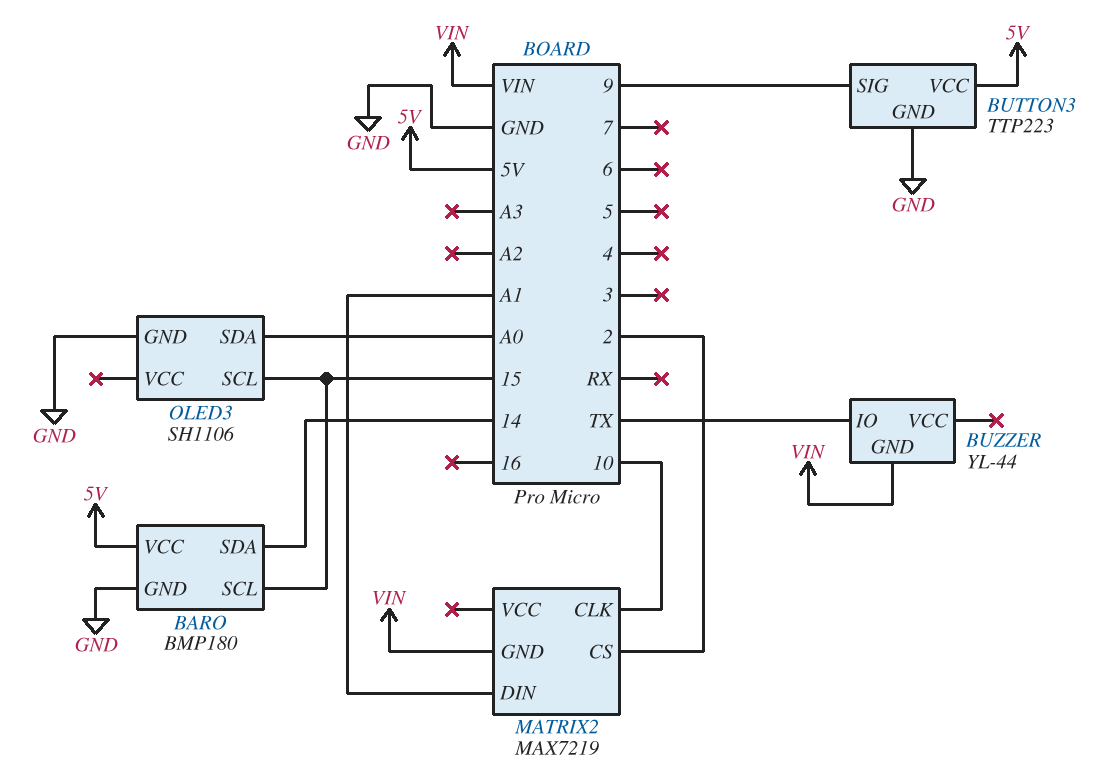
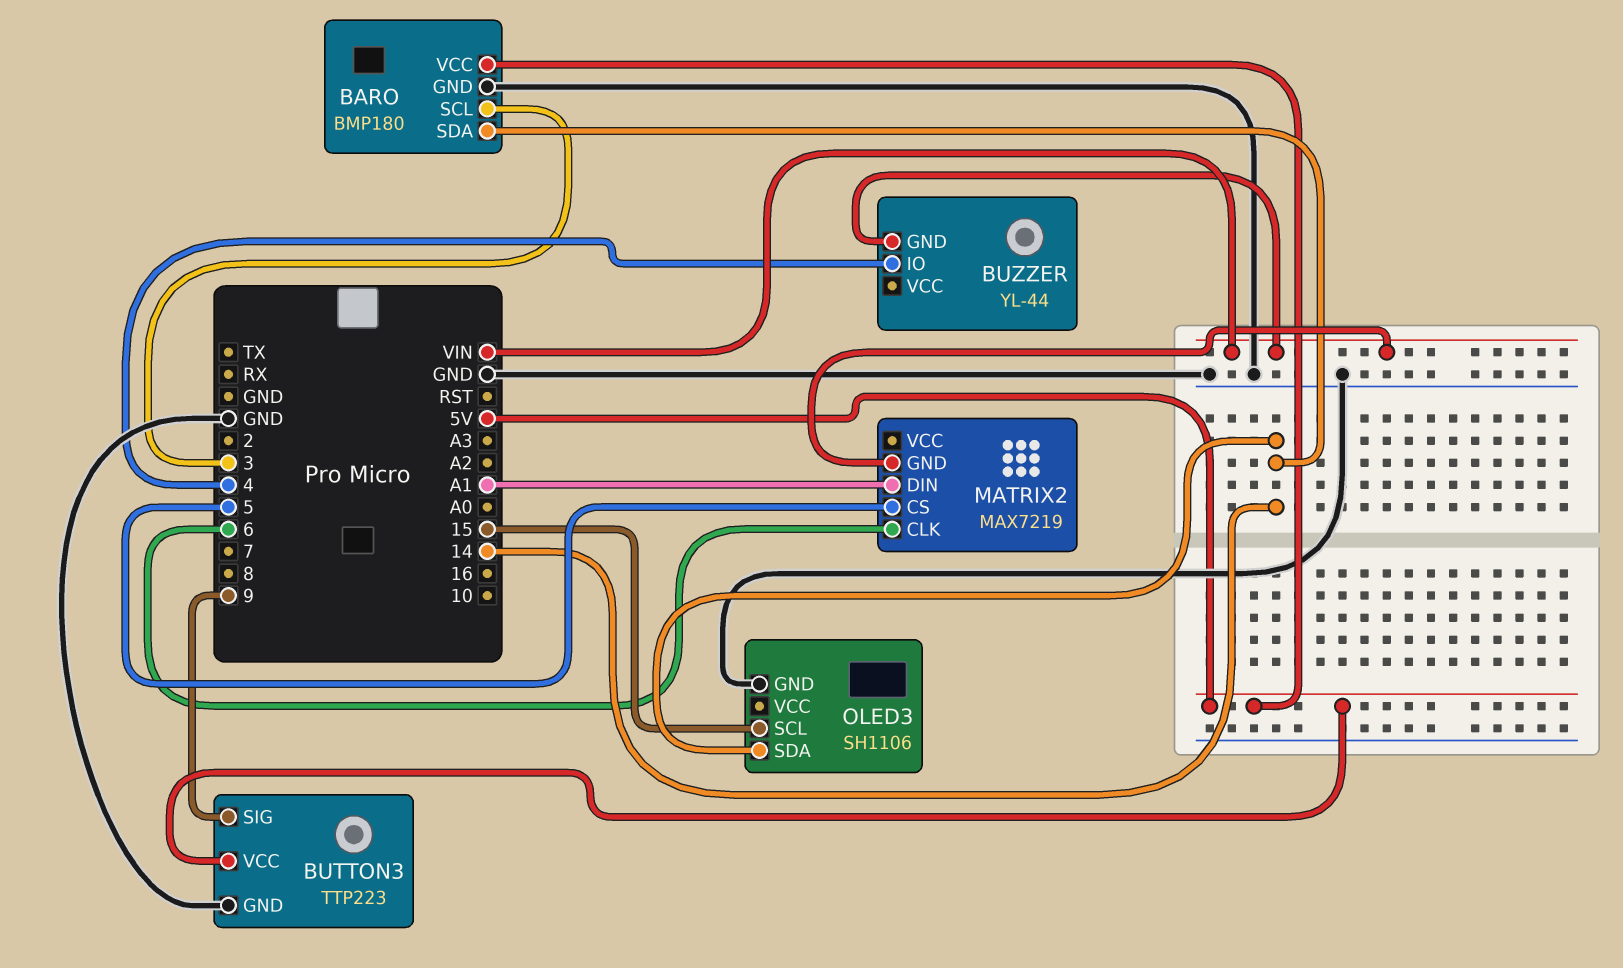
BARO pin SCL: 15 -> 3
BUZZER pin IO: TX -> 4
MATRIX2 pin CLK: 10 -> 6
MATRIX2 pin CS: 2 -> 5
OLED3 pin SDA: A0 -> 14

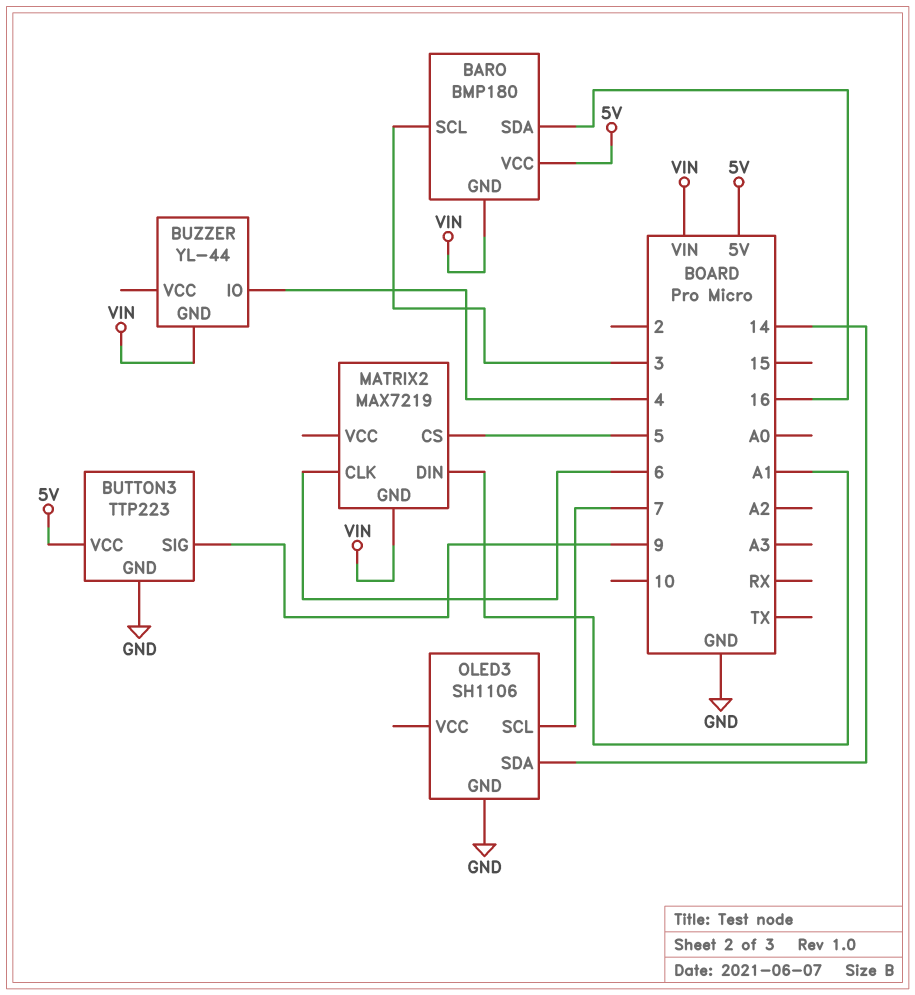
BARO pin GND: GND -> VIN
BARO pin SDA: 14 -> 16
OLED3 pin SCL: 15 -> 7

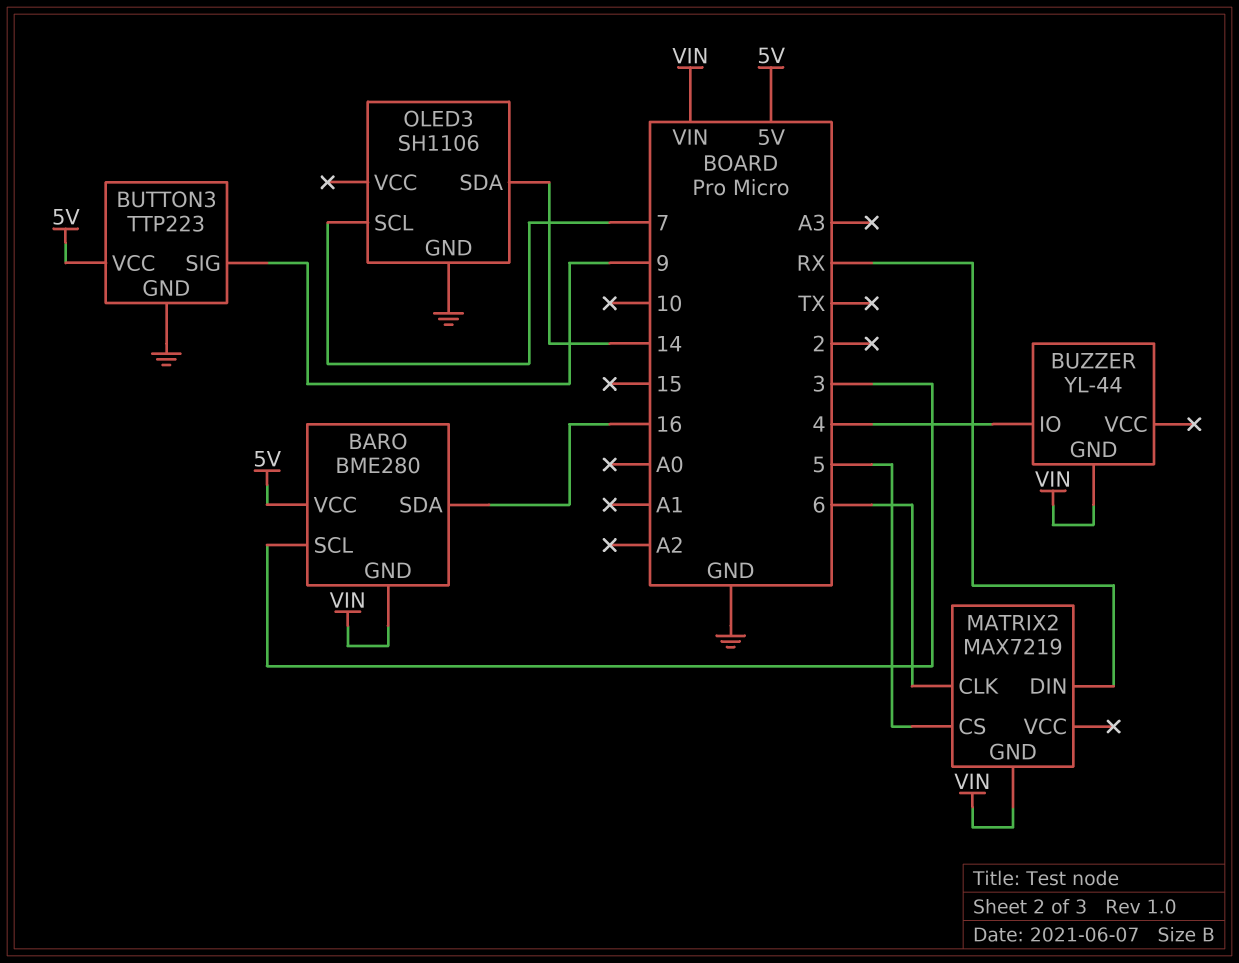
BARO: BMP180 -> BME280
MATRIX2 pin DIN: A1 -> RX

